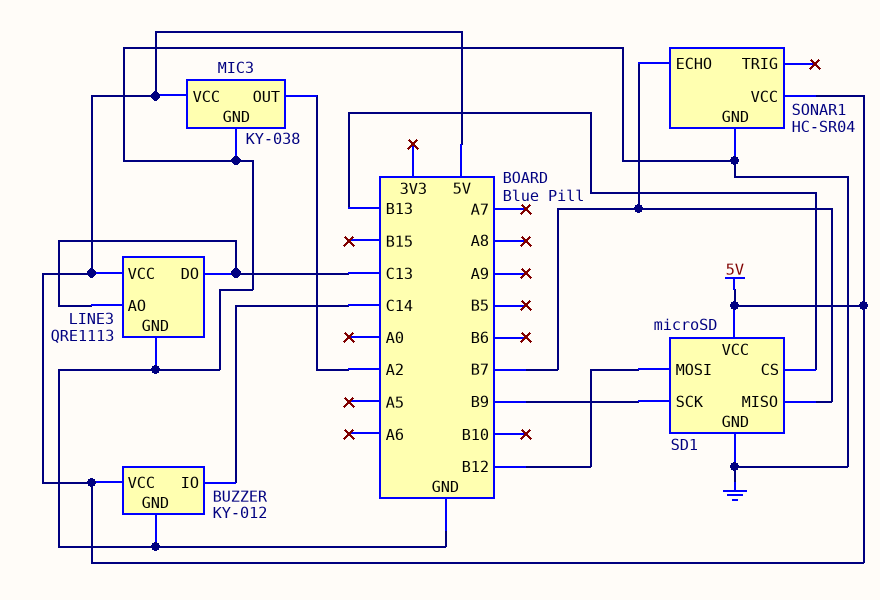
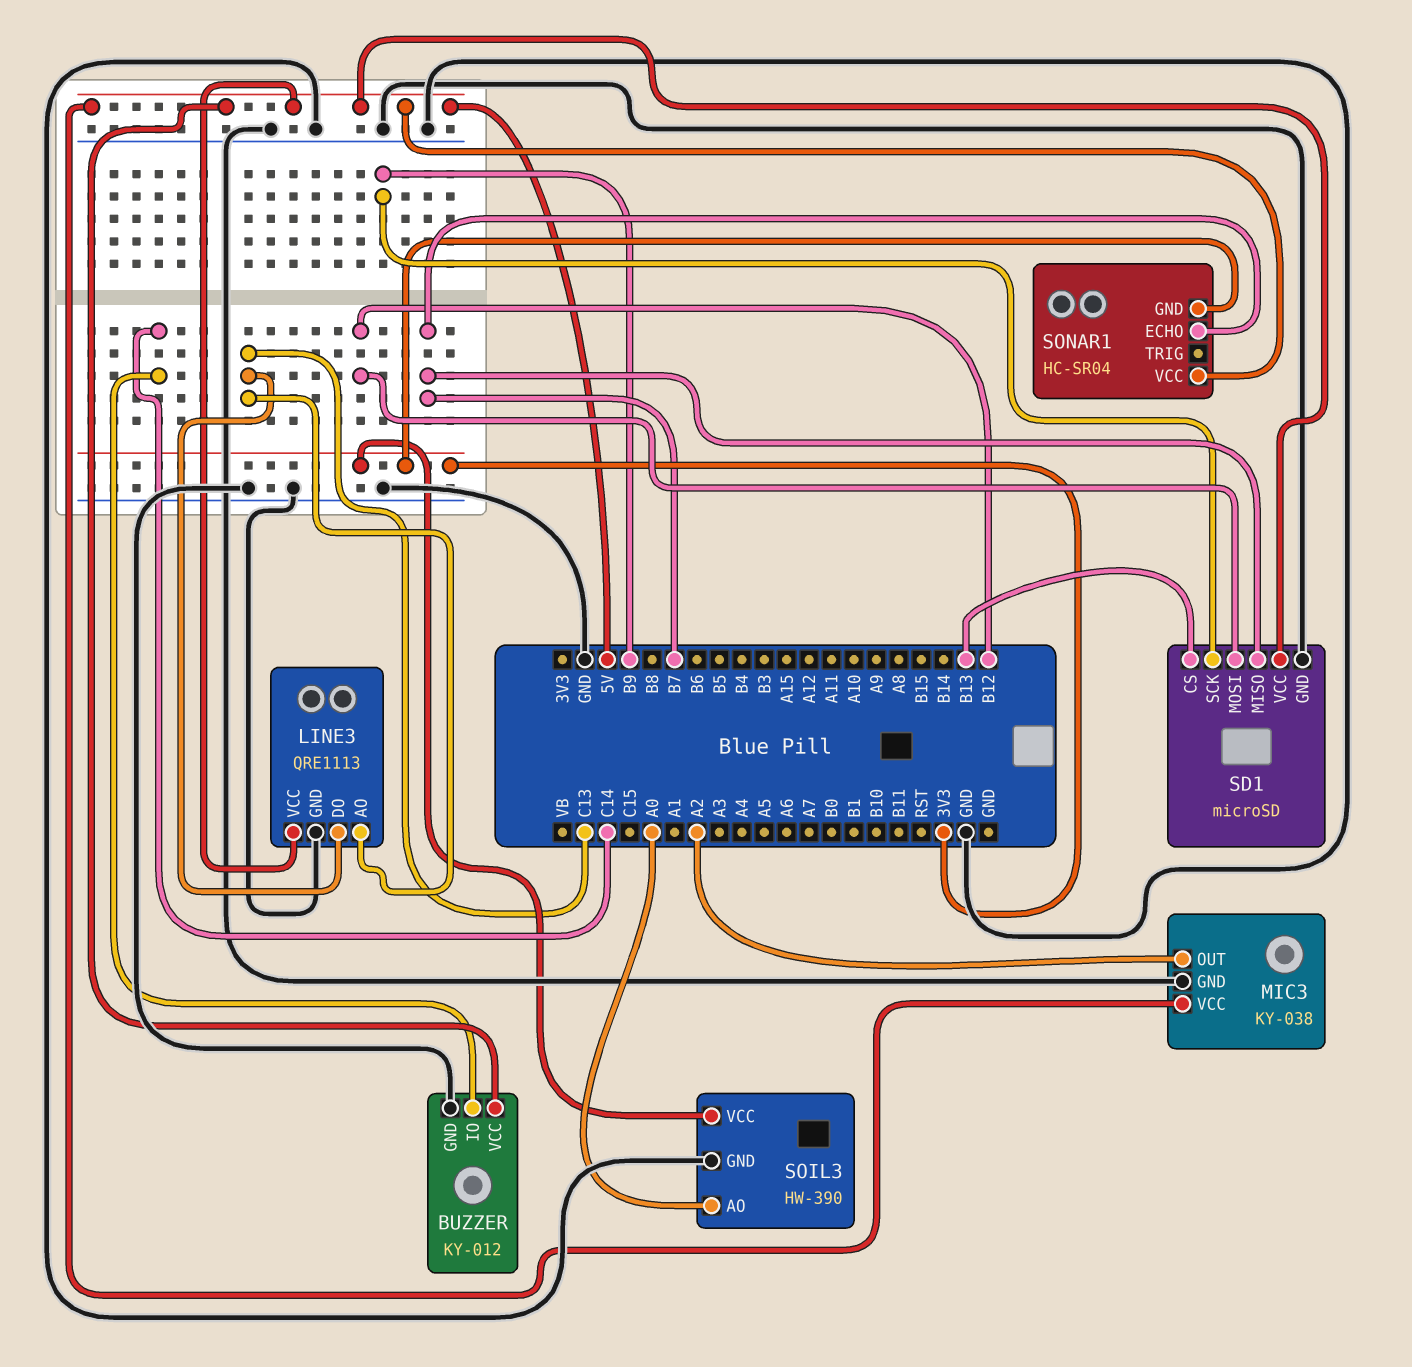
SOIL3: none -> HW-390
SOIL3 pin AO: none -> A0
SOIL3 pin GND: none -> GND
SOIL3 pin VCC: none -> 3V3
SONAR1 pin GND: GND -> 3V3

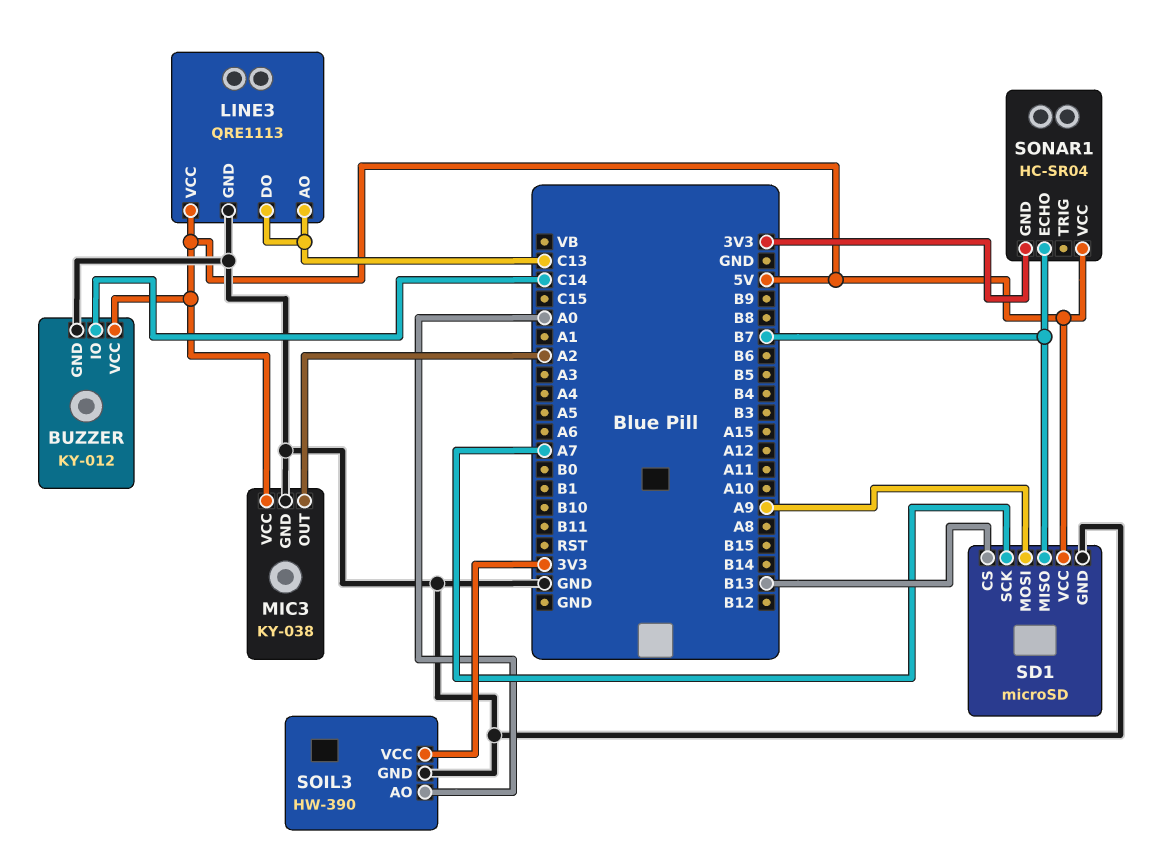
SD1 pin MOSI: B12 -> A9
SD1 pin SCK: B9 -> A7

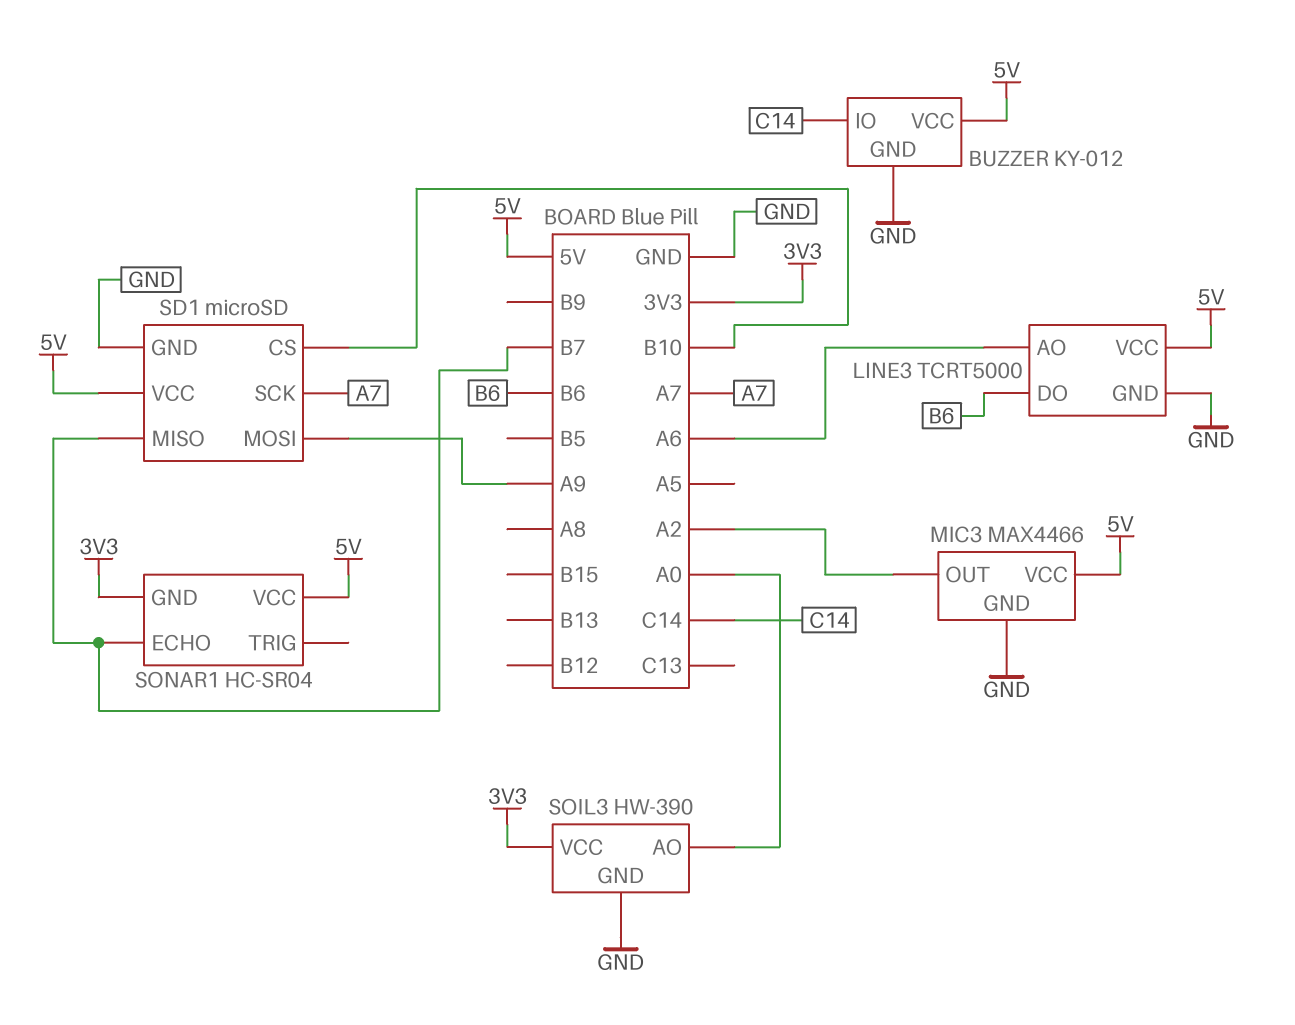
LINE3: QRE1113 -> TCRT5000
LINE3 pin AO: C13 -> A6
LINE3 pin DO: C13 -> B6
MIC3: KY-038 -> MAX4466
SD1 pin CS: B13 -> B10

